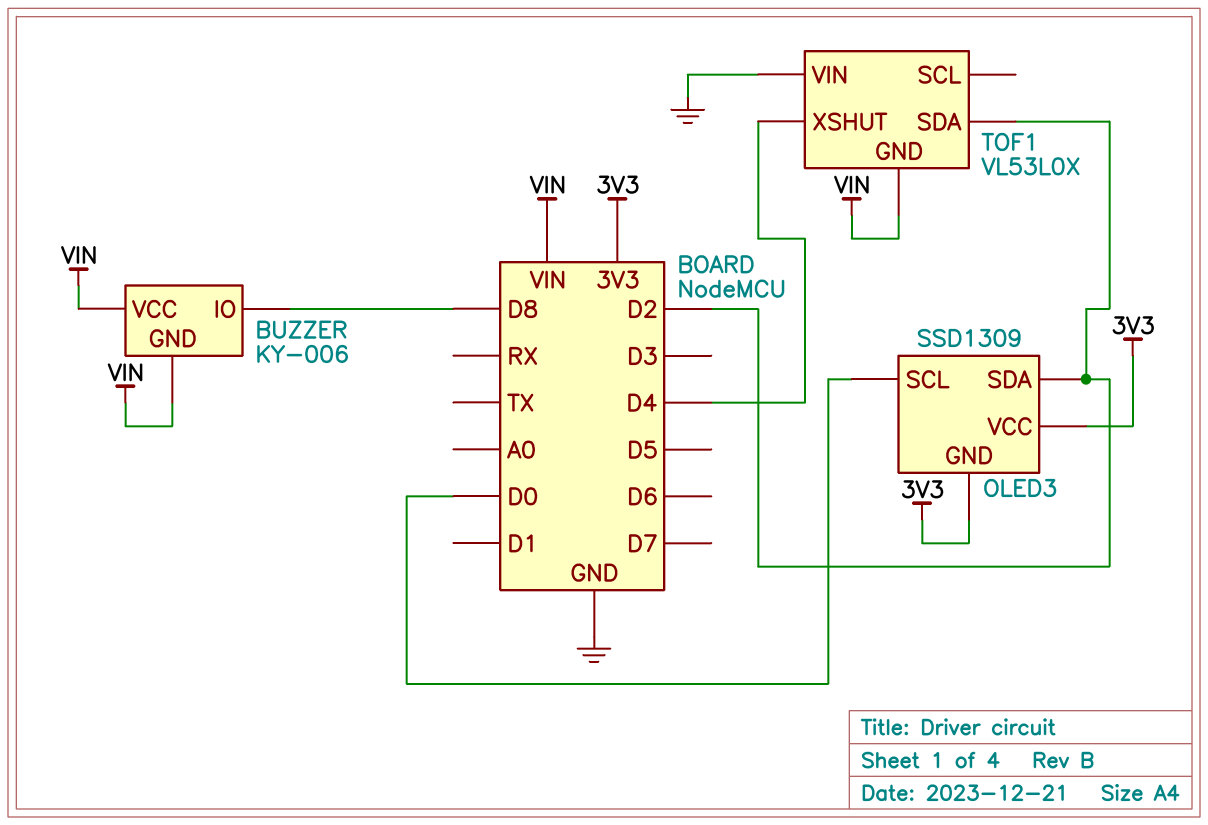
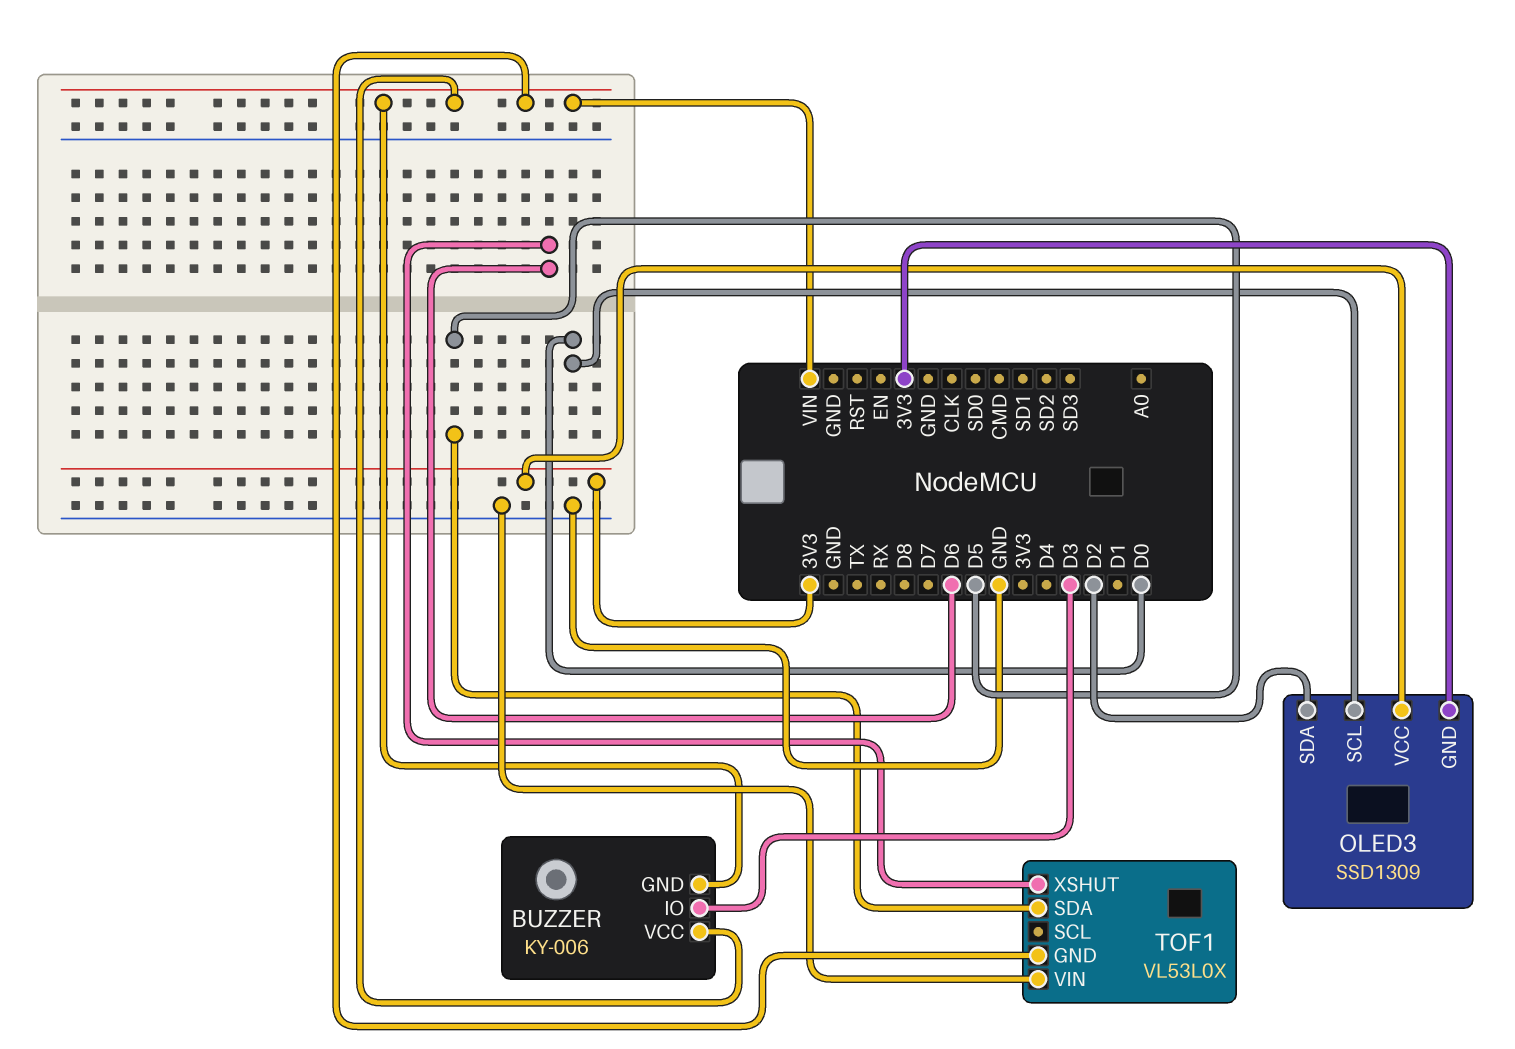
BUZZER pin IO: D8 -> D3
TOF1 pin SDA: D2 -> D5
TOF1 pin XSHUT: D4 -> D6

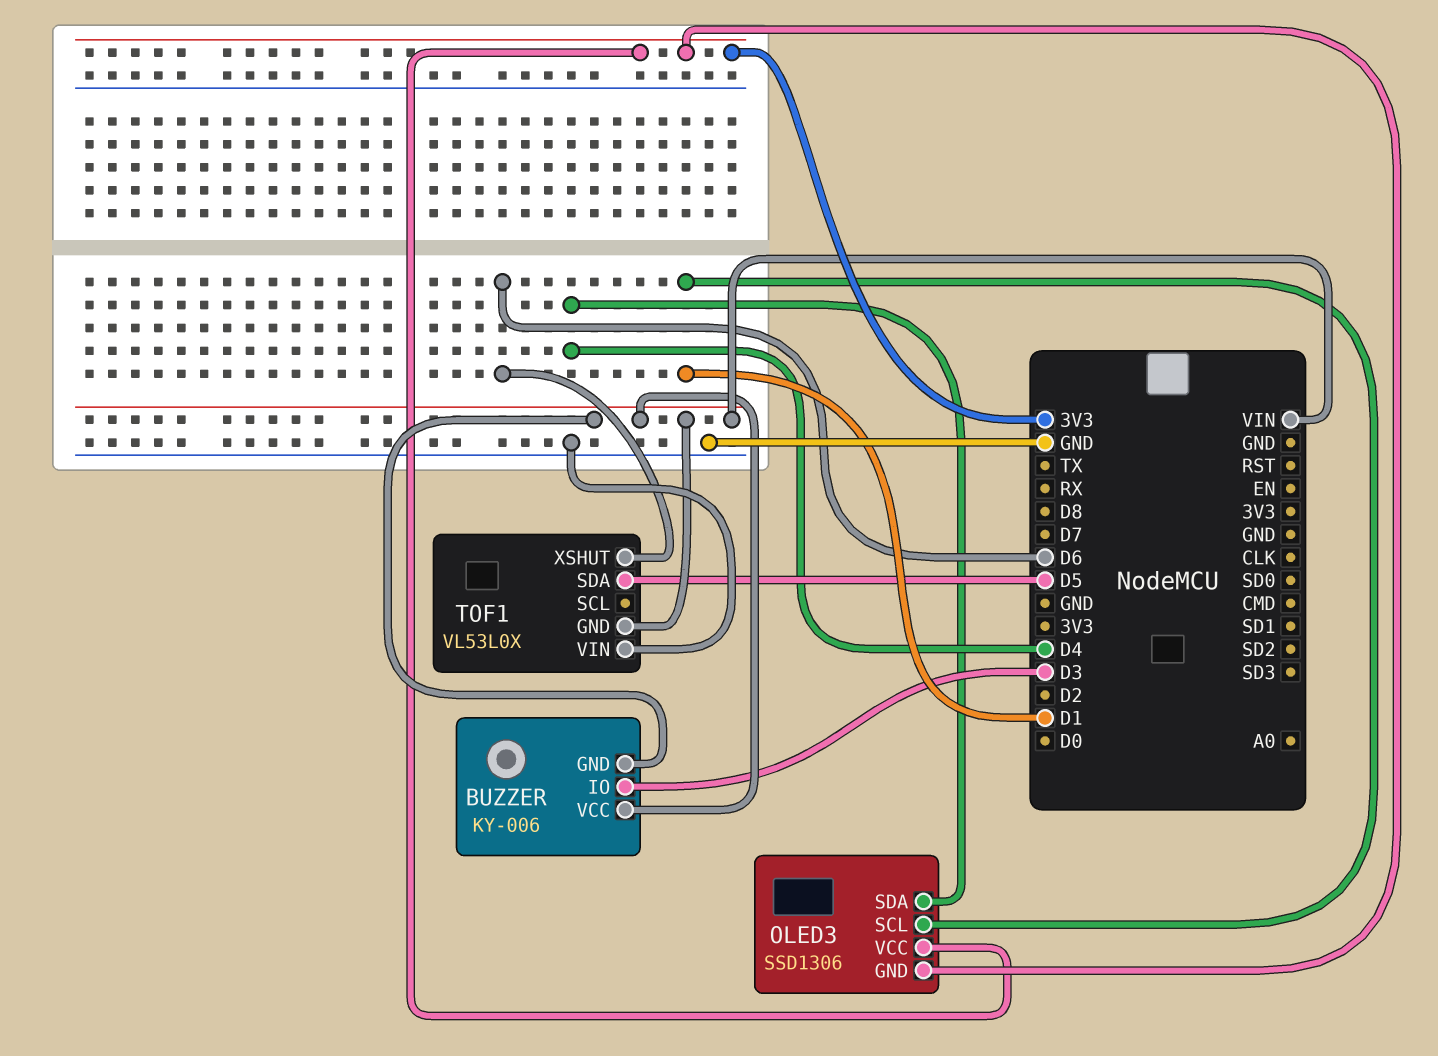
OLED3: SSD1309 -> SSD1306
OLED3 pin SCL: D0 -> D1
OLED3 pin SDA: D2 -> D4

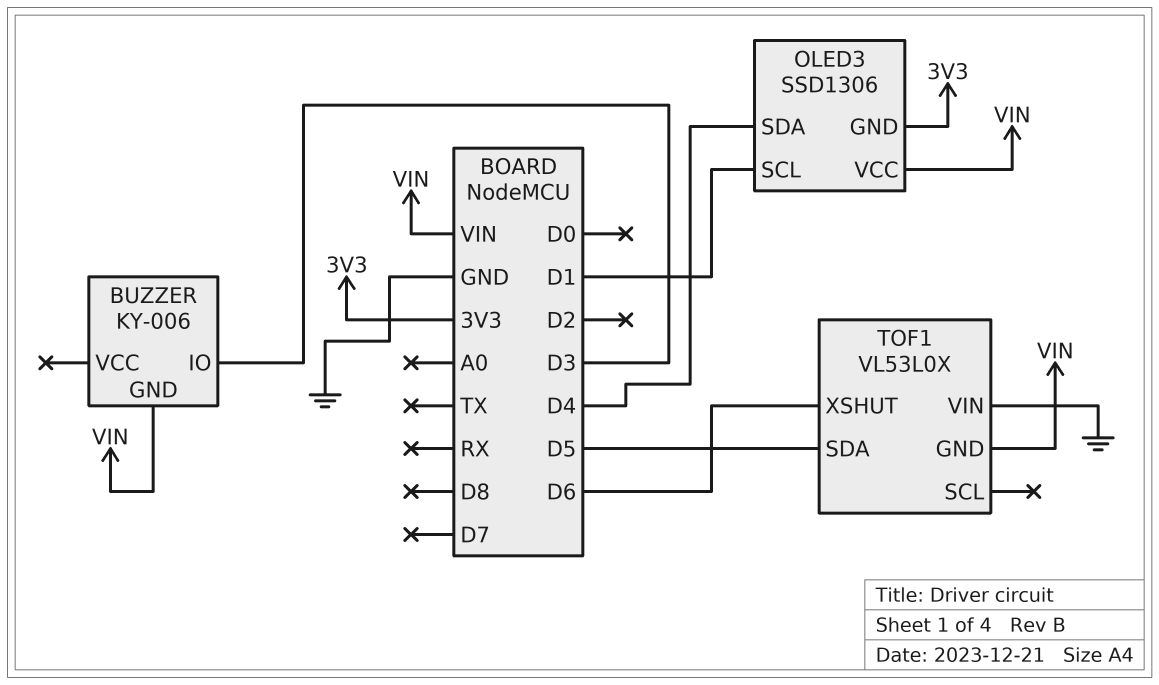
BUZZER pin VCC: VIN -> none
OLED3 pin VCC: 3V3 -> VIN

